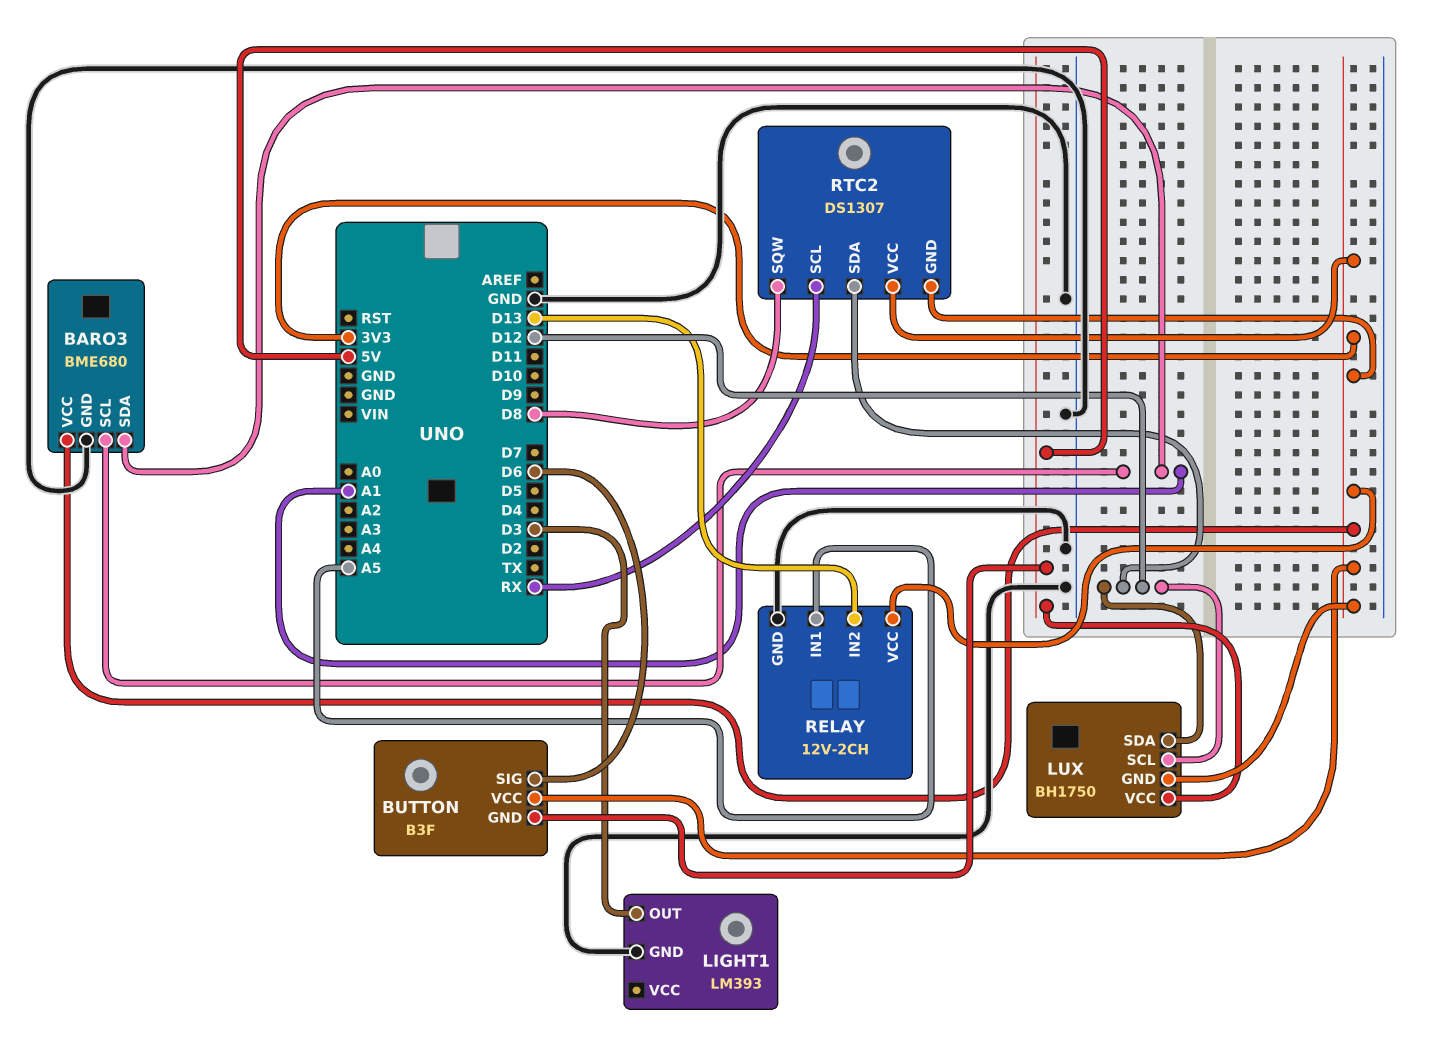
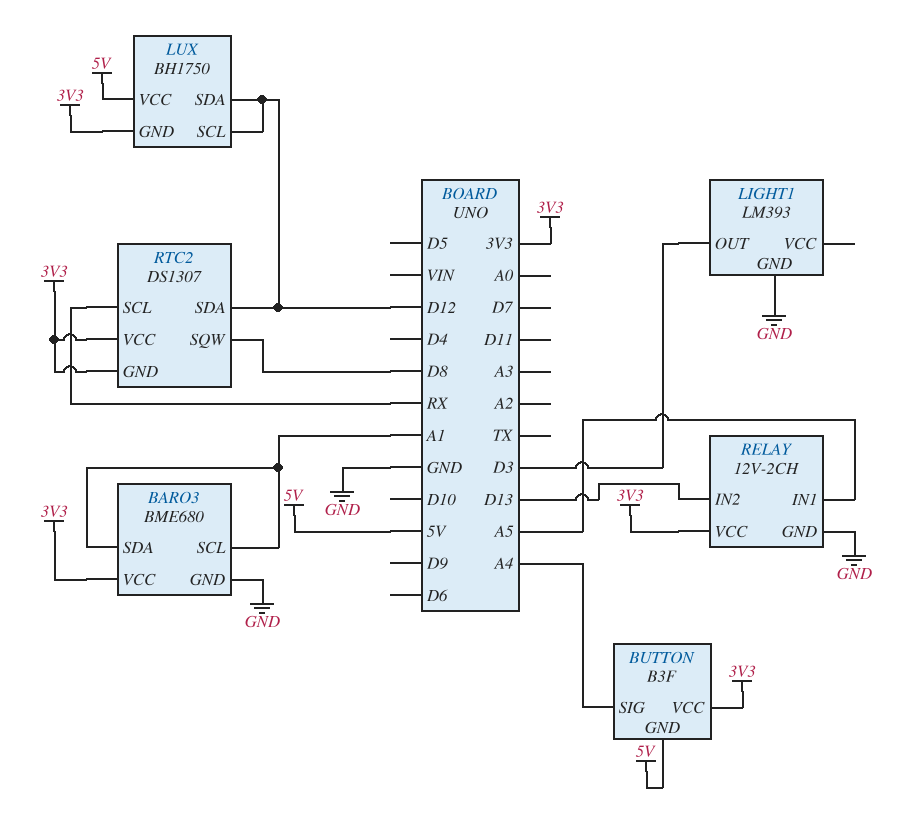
BUTTON pin SIG: D6 -> A4

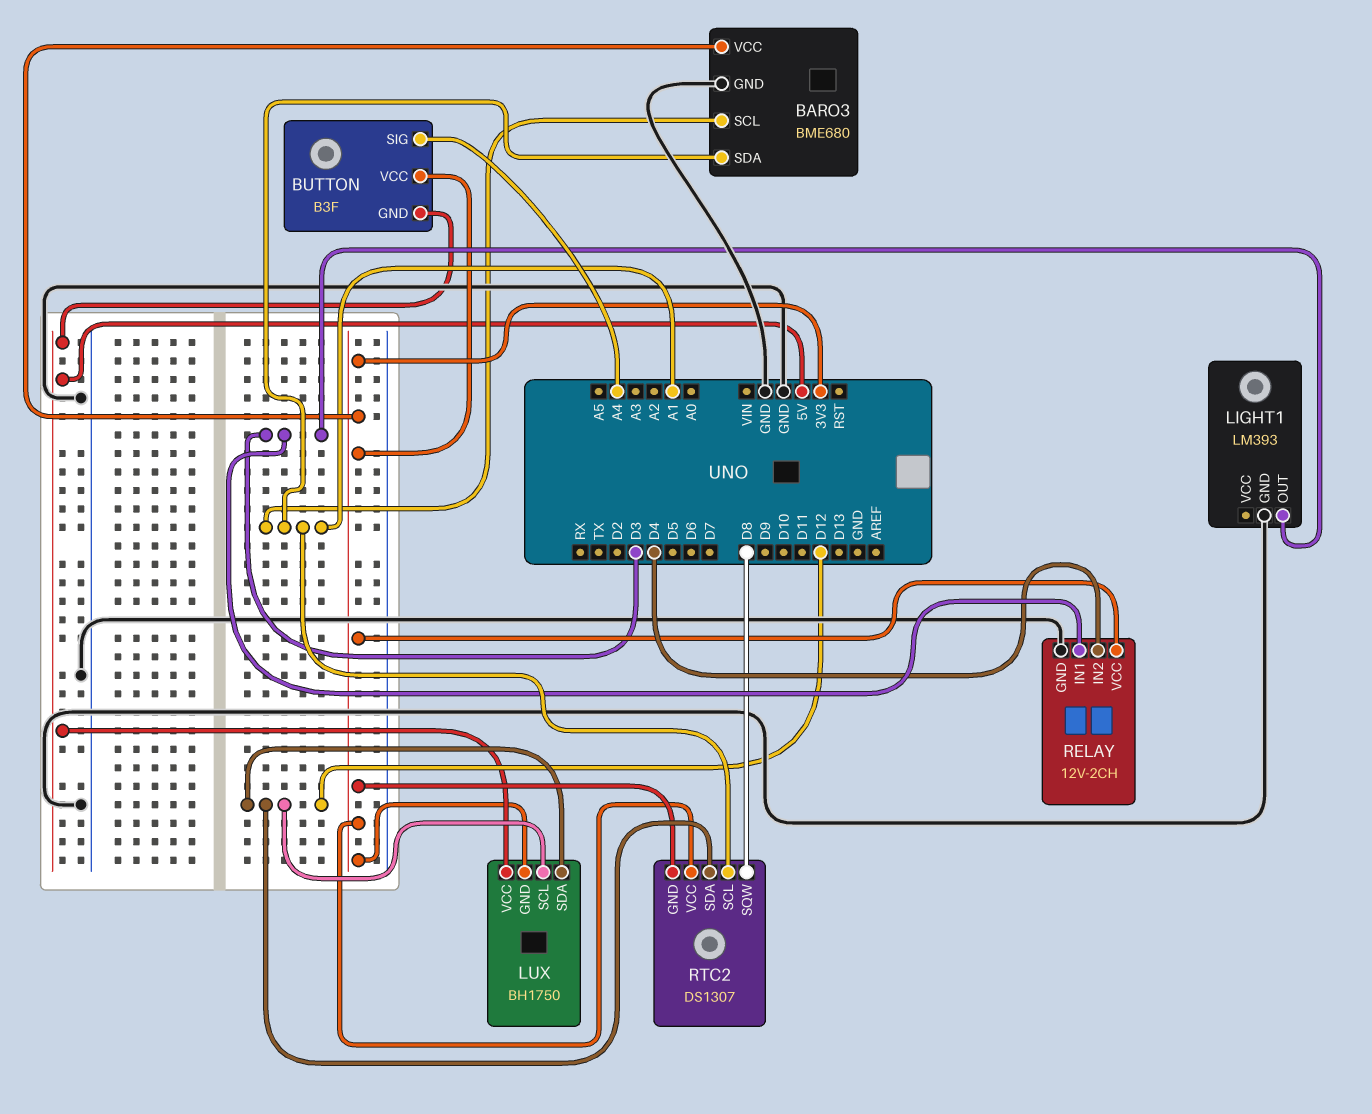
RELAY pin IN1: A5 -> D3
RELAY pin IN2: D13 -> D4
RTC2 pin SCL: RX -> A1

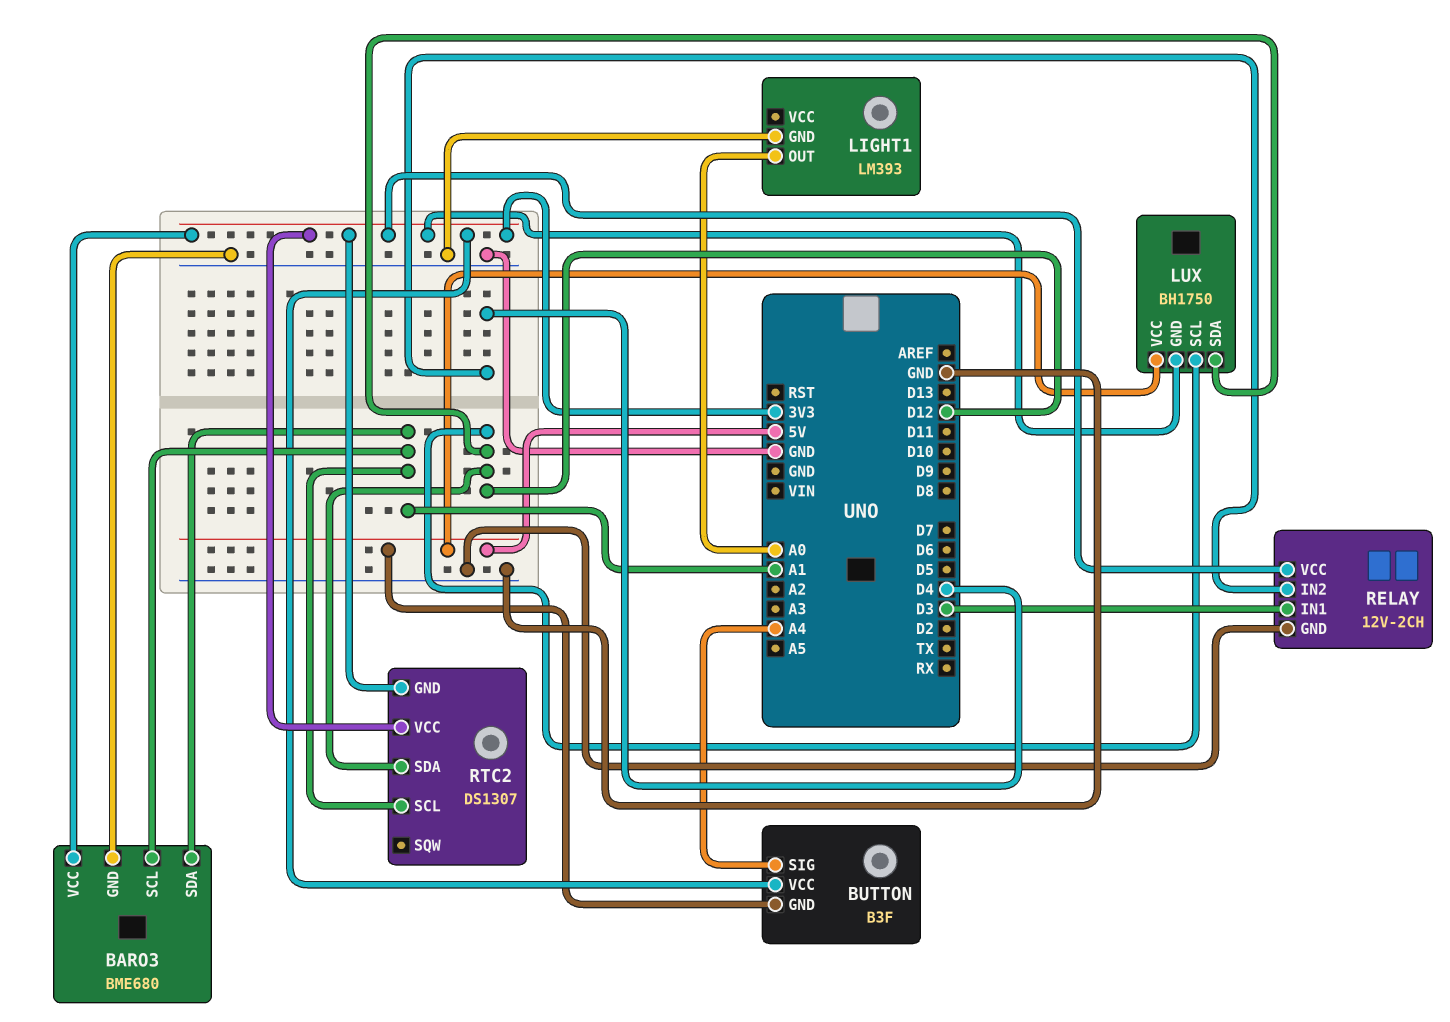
LIGHT1 pin OUT: D3 -> A0
RTC2 pin SQW: D8 -> none

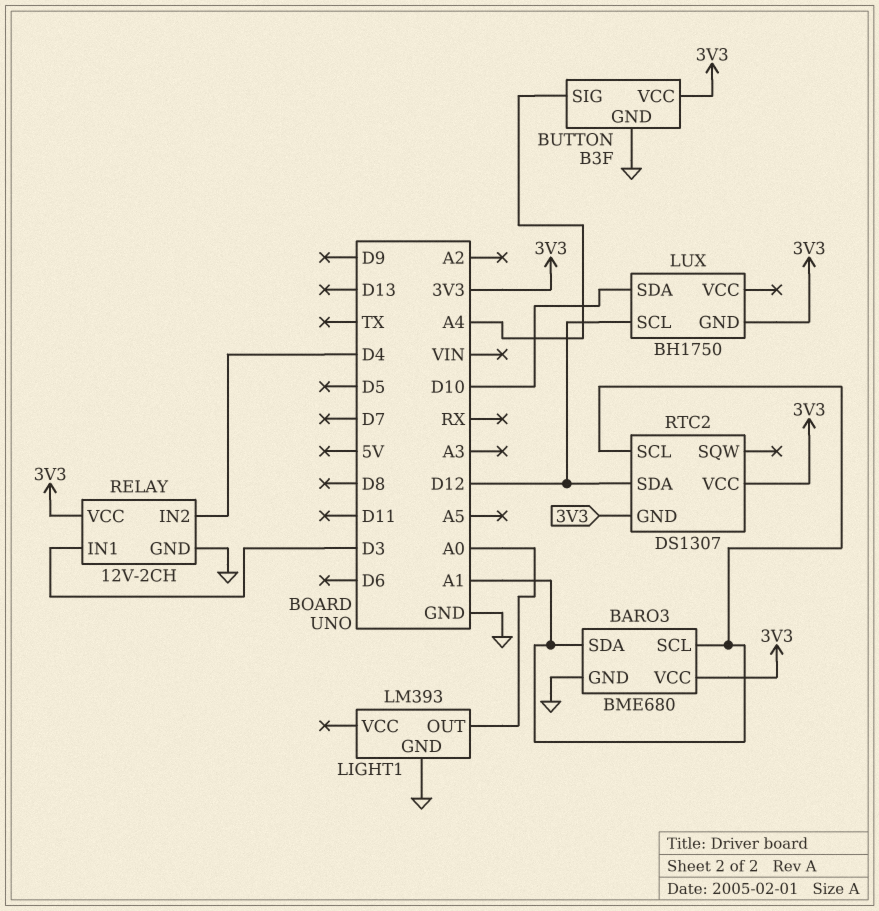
BUTTON pin GND: 5V -> GND
LUX pin SDA: D12 -> D10
LUX pin VCC: 5V -> none

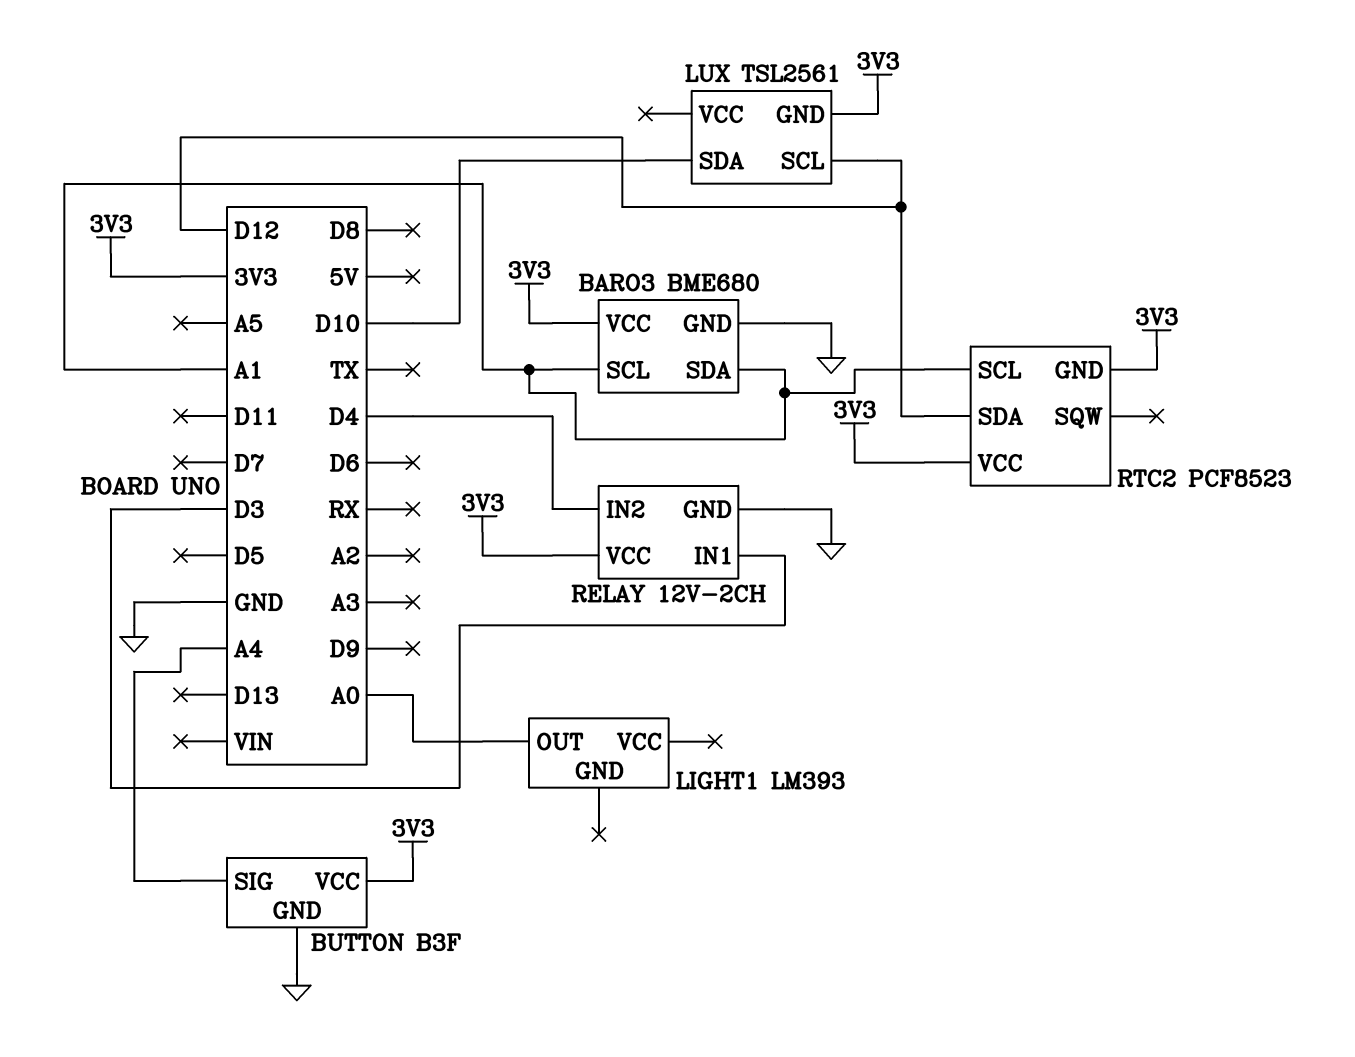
LIGHT1 pin GND: GND -> none
LUX: BH1750 -> TSL2561
RTC2: DS1307 -> PCF8523

